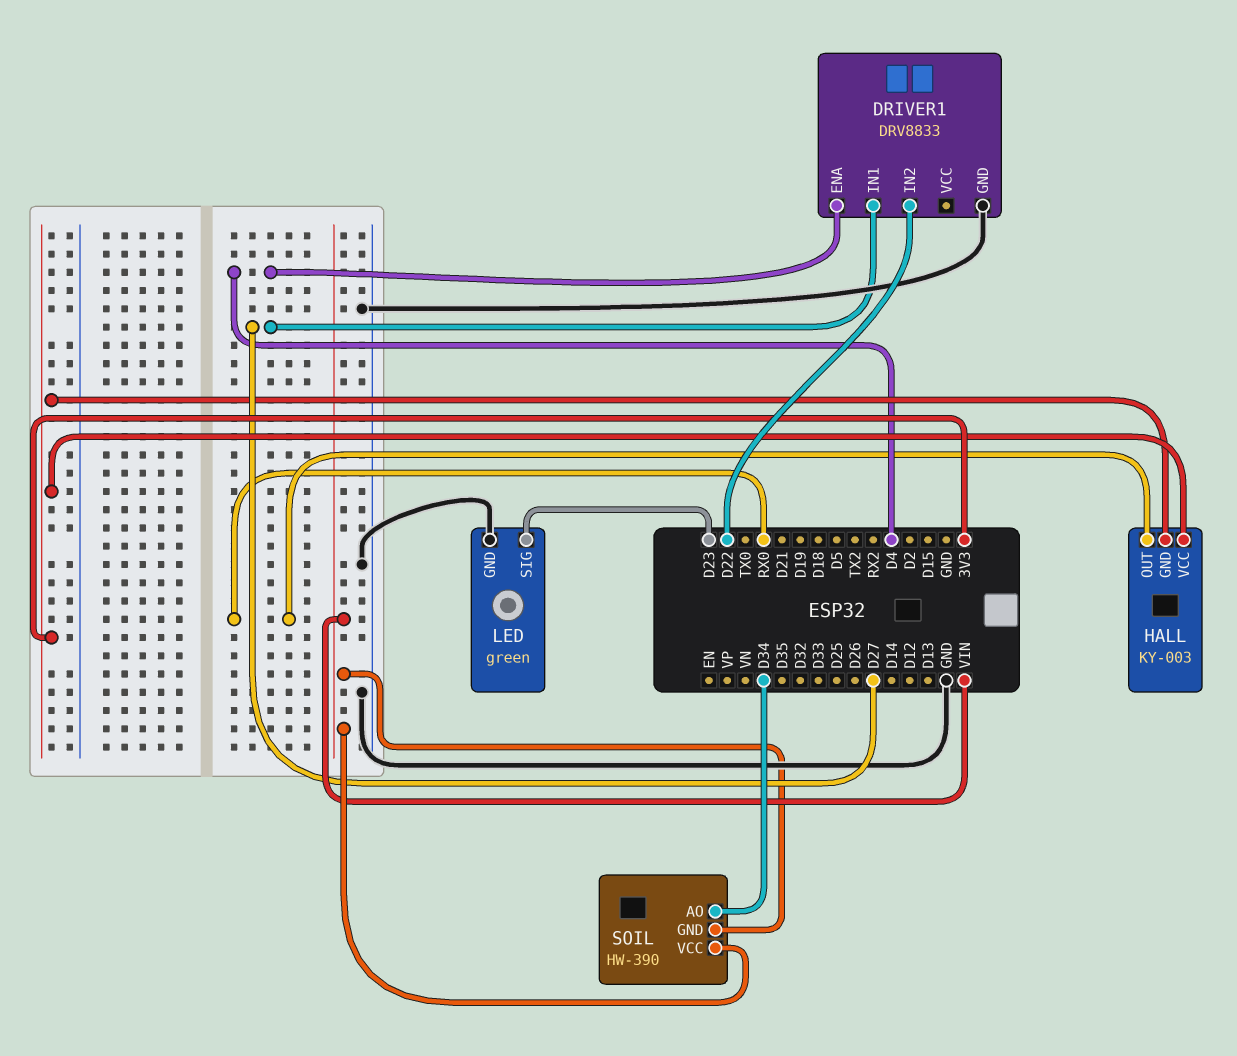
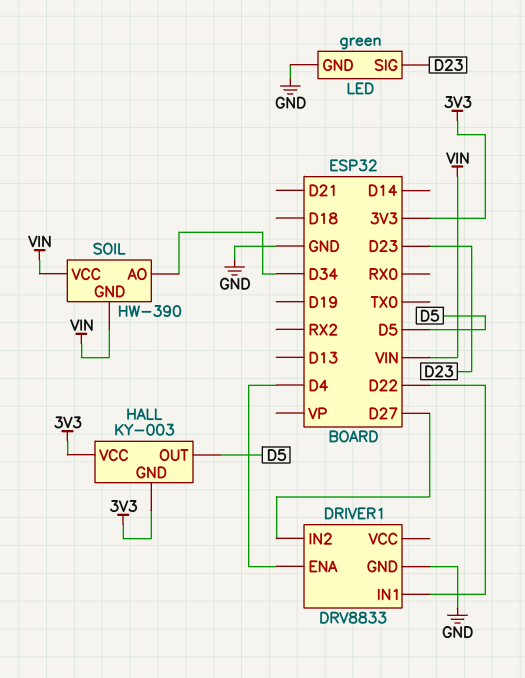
DRIVER1 pin IN1: D27 -> D22
DRIVER1 pin IN2: D22 -> D27
HALL pin OUT: RX0 -> D5

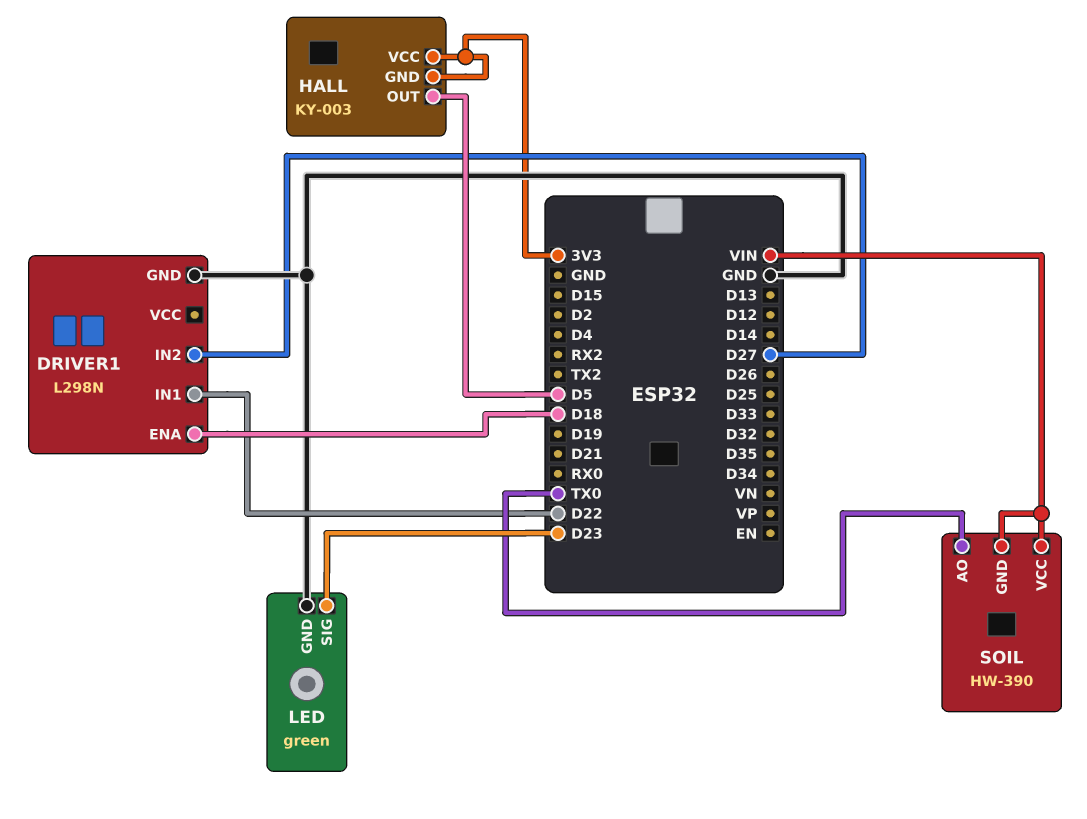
DRIVER1: DRV8833 -> L298N
DRIVER1 pin ENA: D4 -> D18
SOIL pin AO: D34 -> TX0

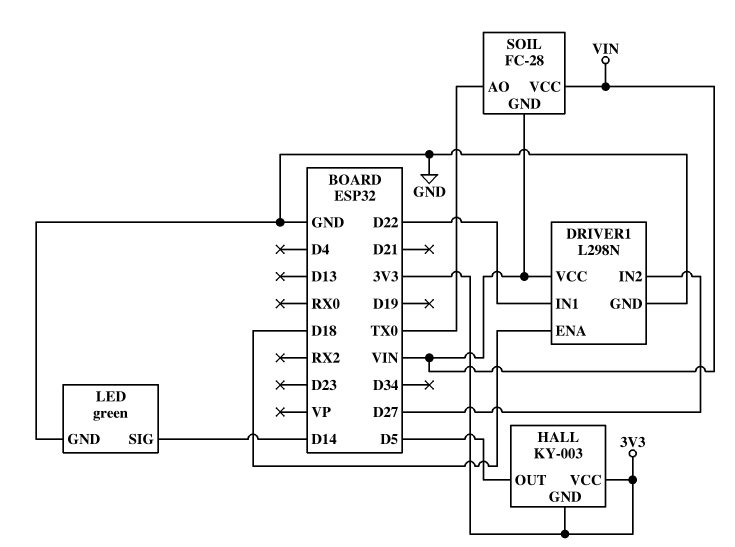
DRIVER1 pin VCC: none -> VIN
LED pin SIG: D23 -> D14
SOIL: HW-390 -> FC-28

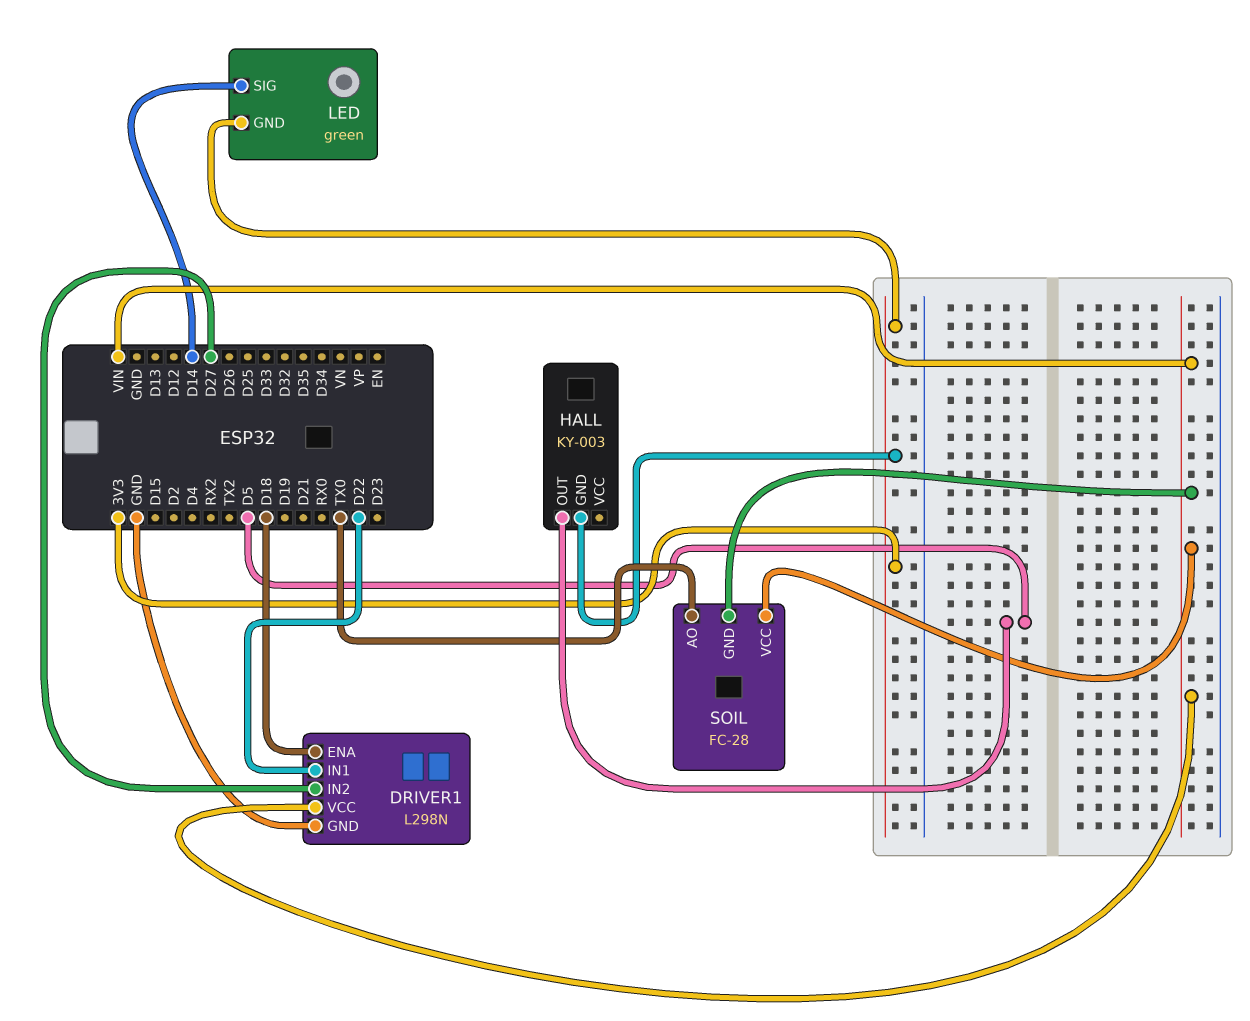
HALL pin VCC: 3V3 -> none
LED pin GND: GND -> 3V3

